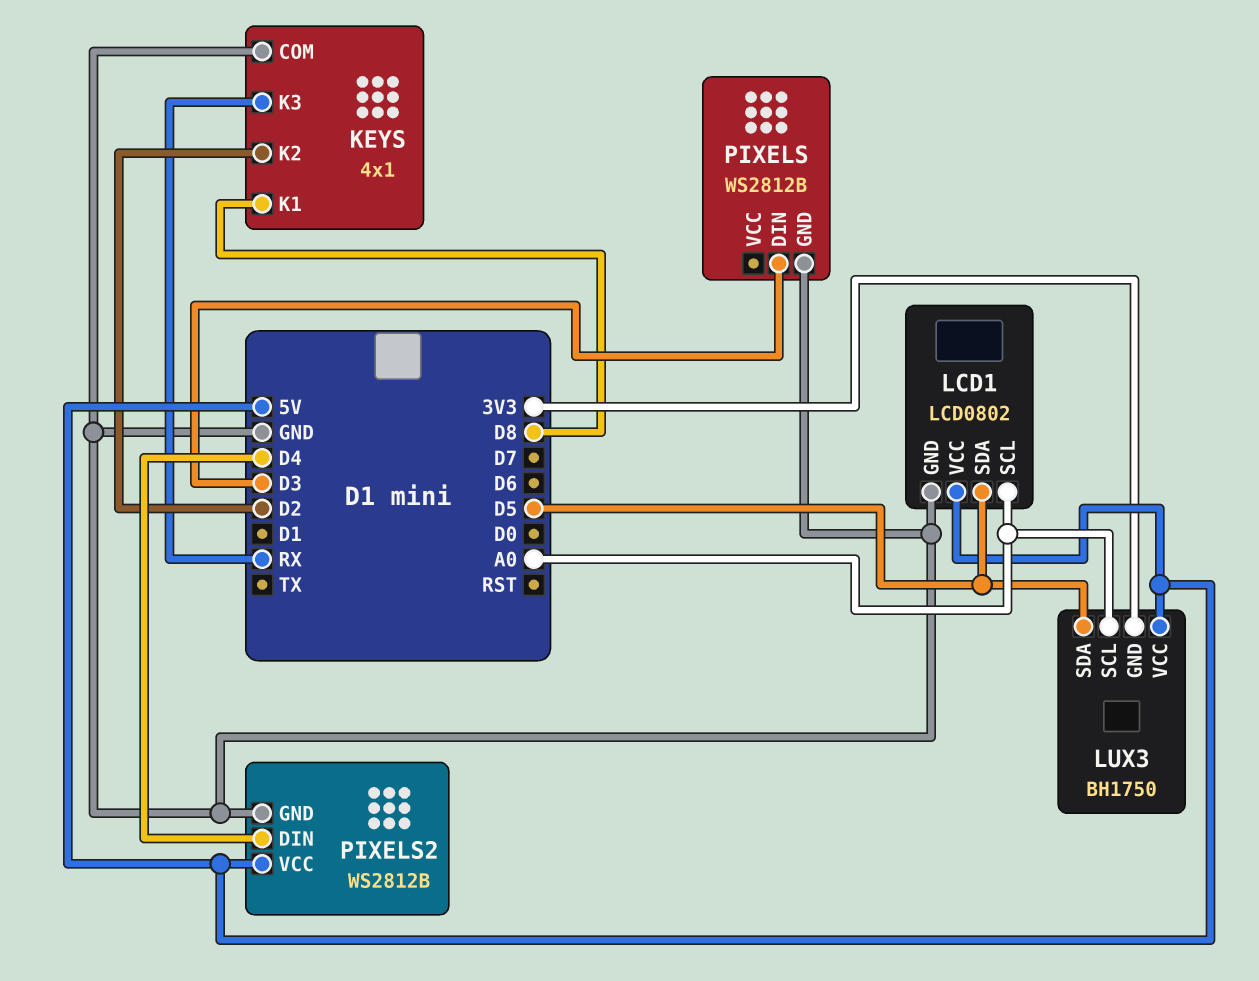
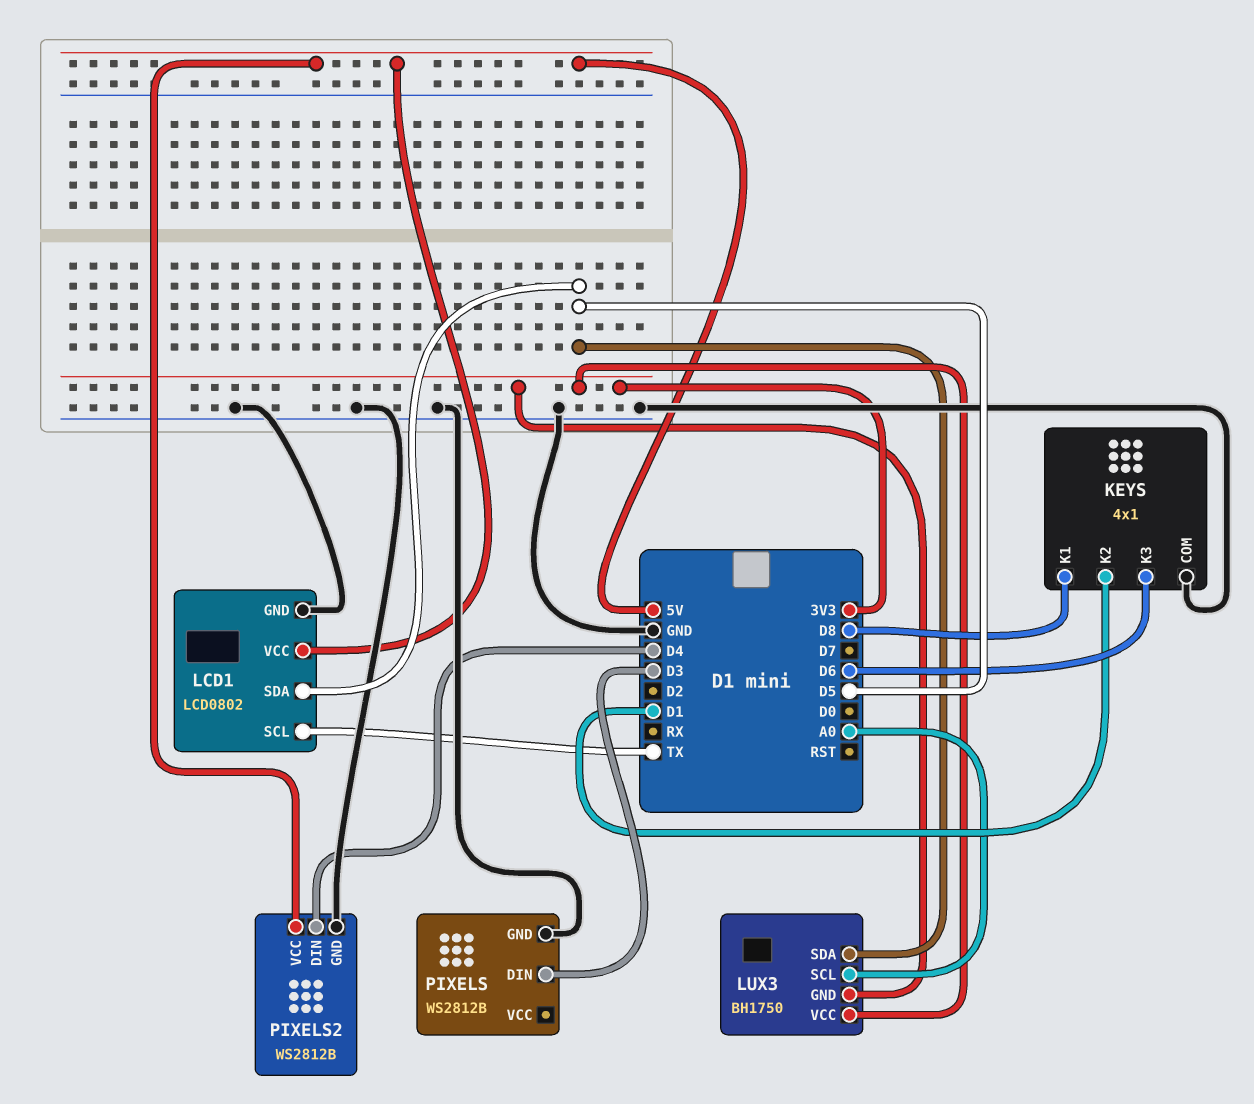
KEYS pin K2: D2 -> D1
KEYS pin K3: RX -> D6
LCD1 pin SCL: A0 -> TX
LUX3 pin VCC: 5V -> 3V3

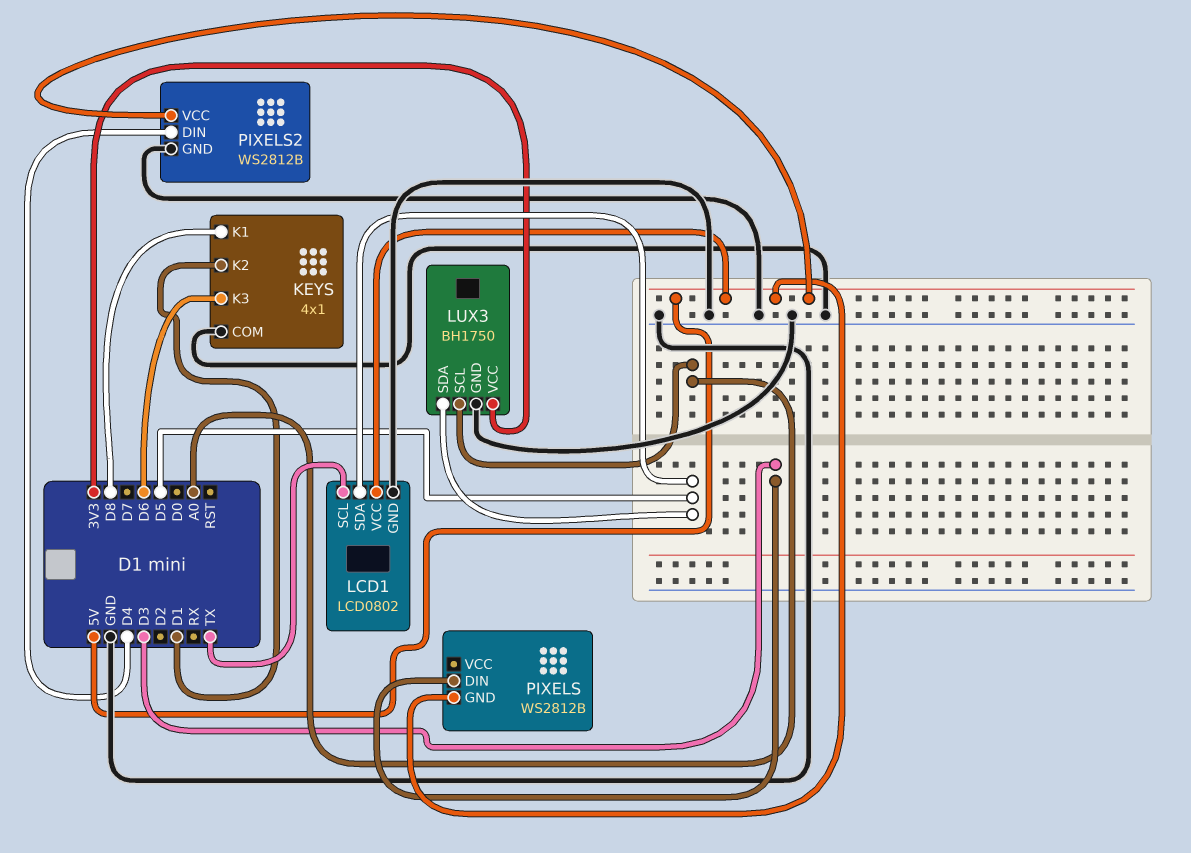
LUX3 pin GND: 3V3 -> GND
PIXELS pin GND: GND -> 5V

